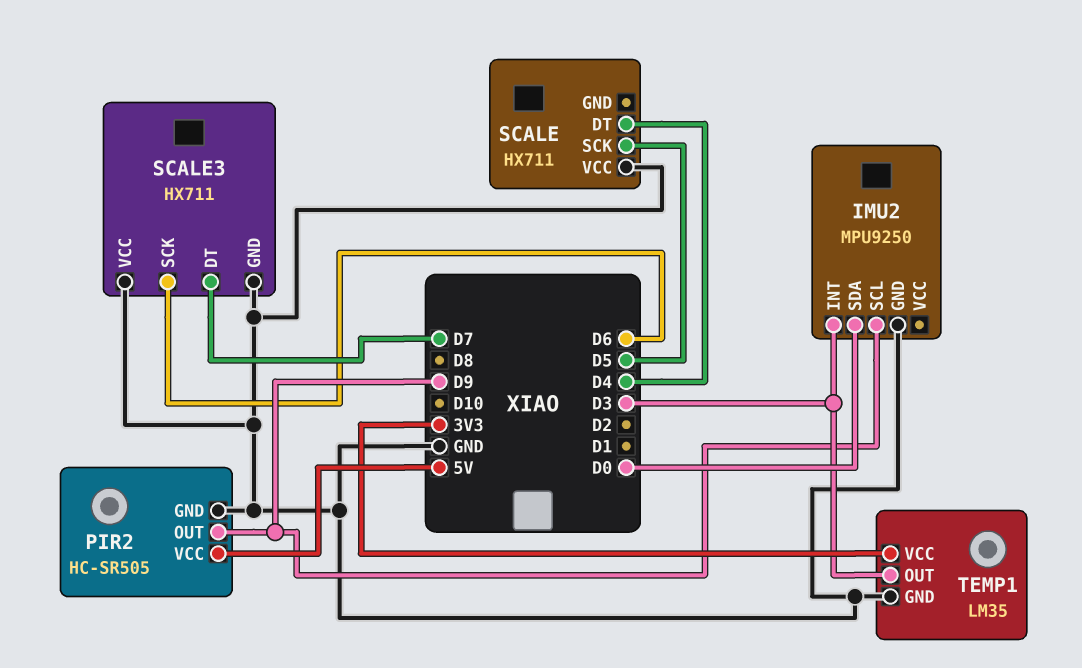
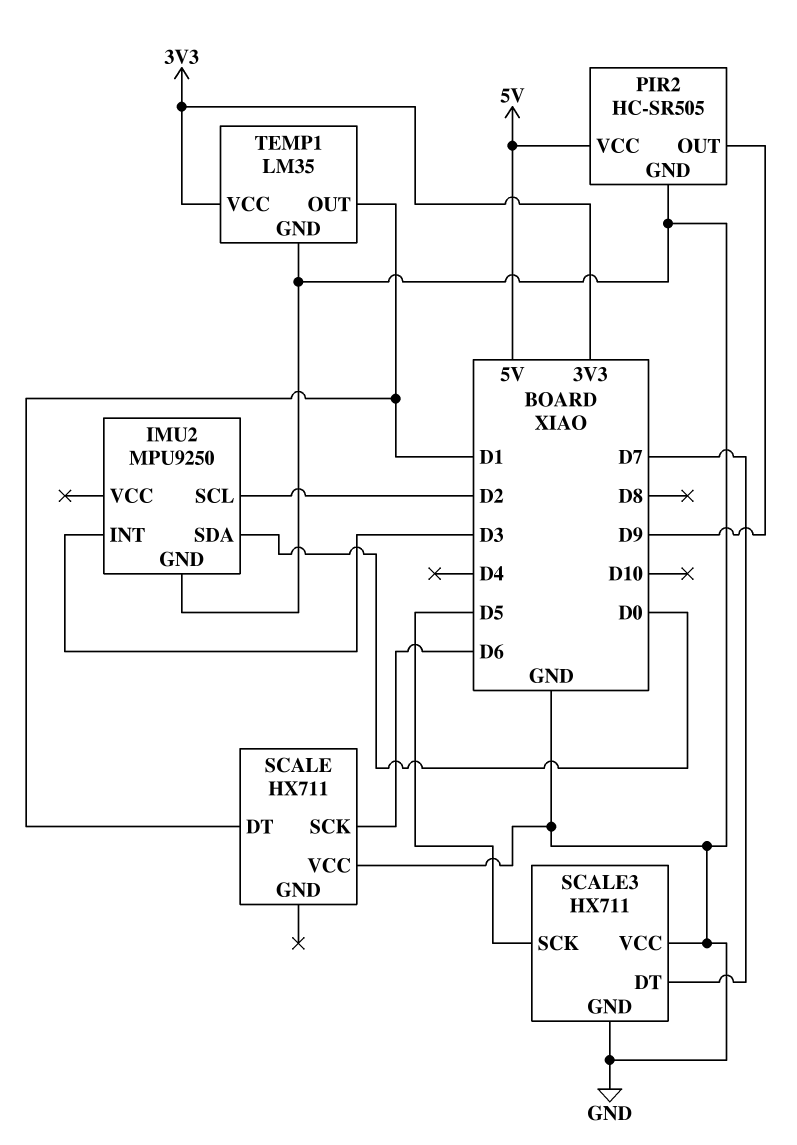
IMU2 pin SCL: D9 -> D2
SCALE pin DT: D4 -> D1
SCALE pin SCK: D5 -> D6
SCALE3 pin SCK: D6 -> D5
TEMP1 pin OUT: D3 -> D1

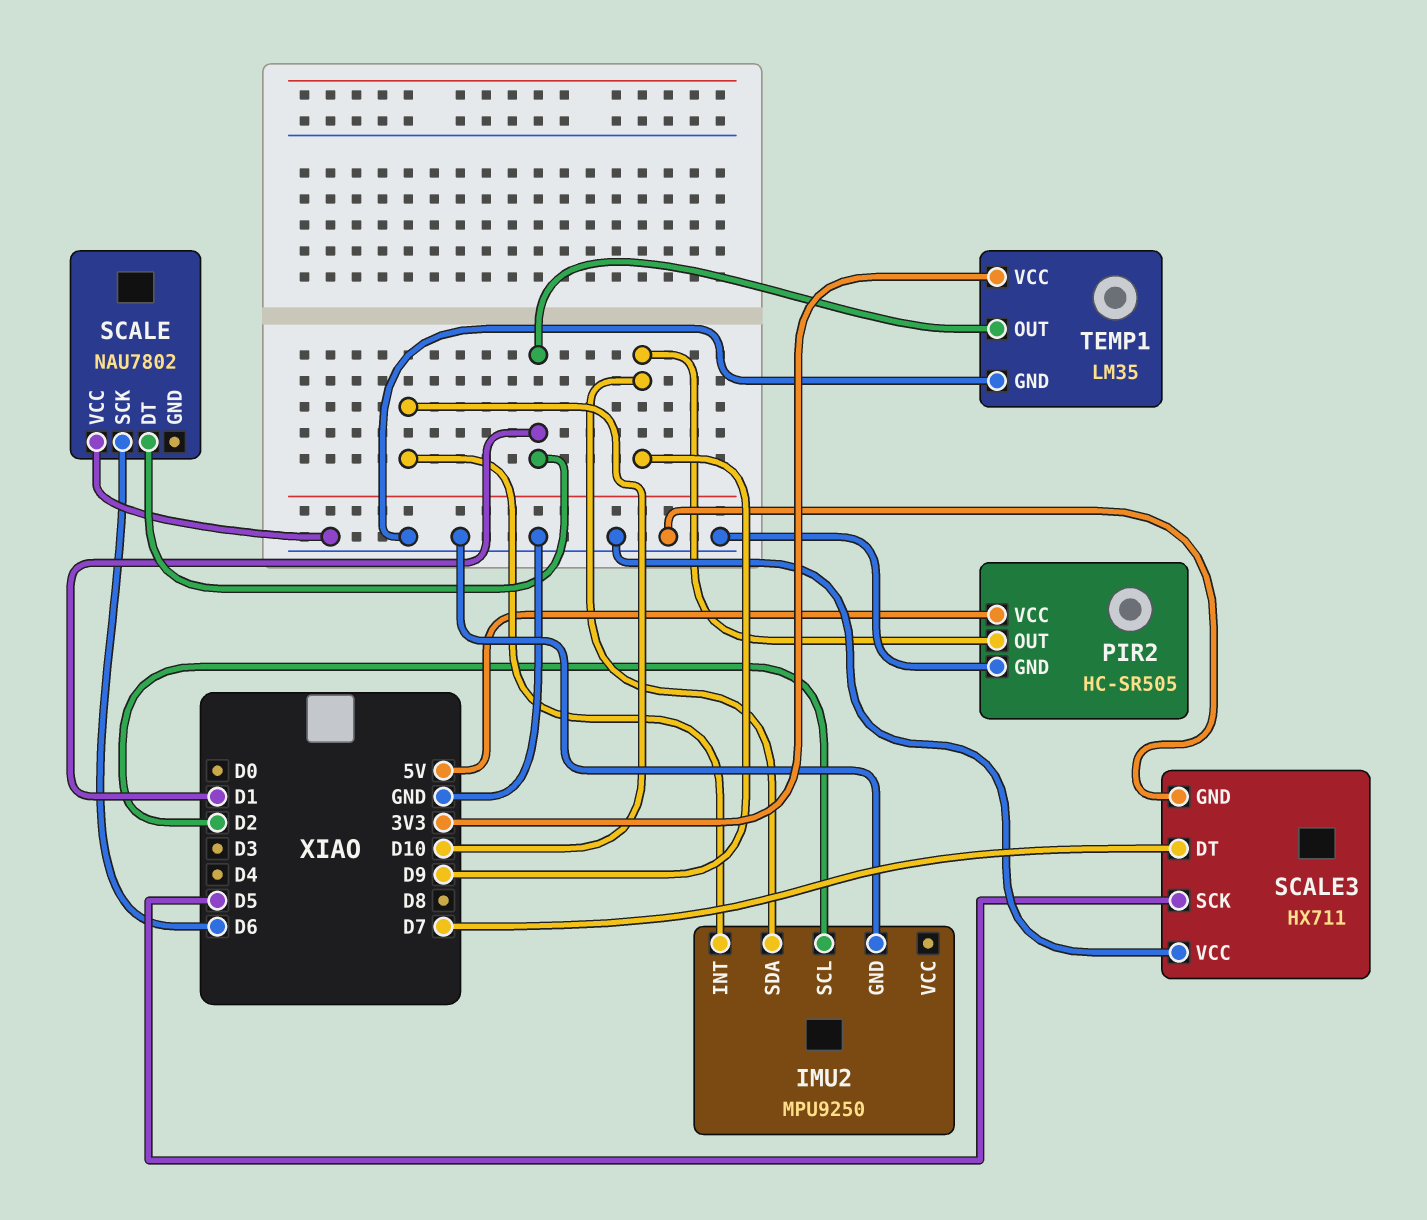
IMU2 pin INT: D3 -> D10
IMU2 pin SDA: D0 -> D9
SCALE: HX711 -> NAU7802

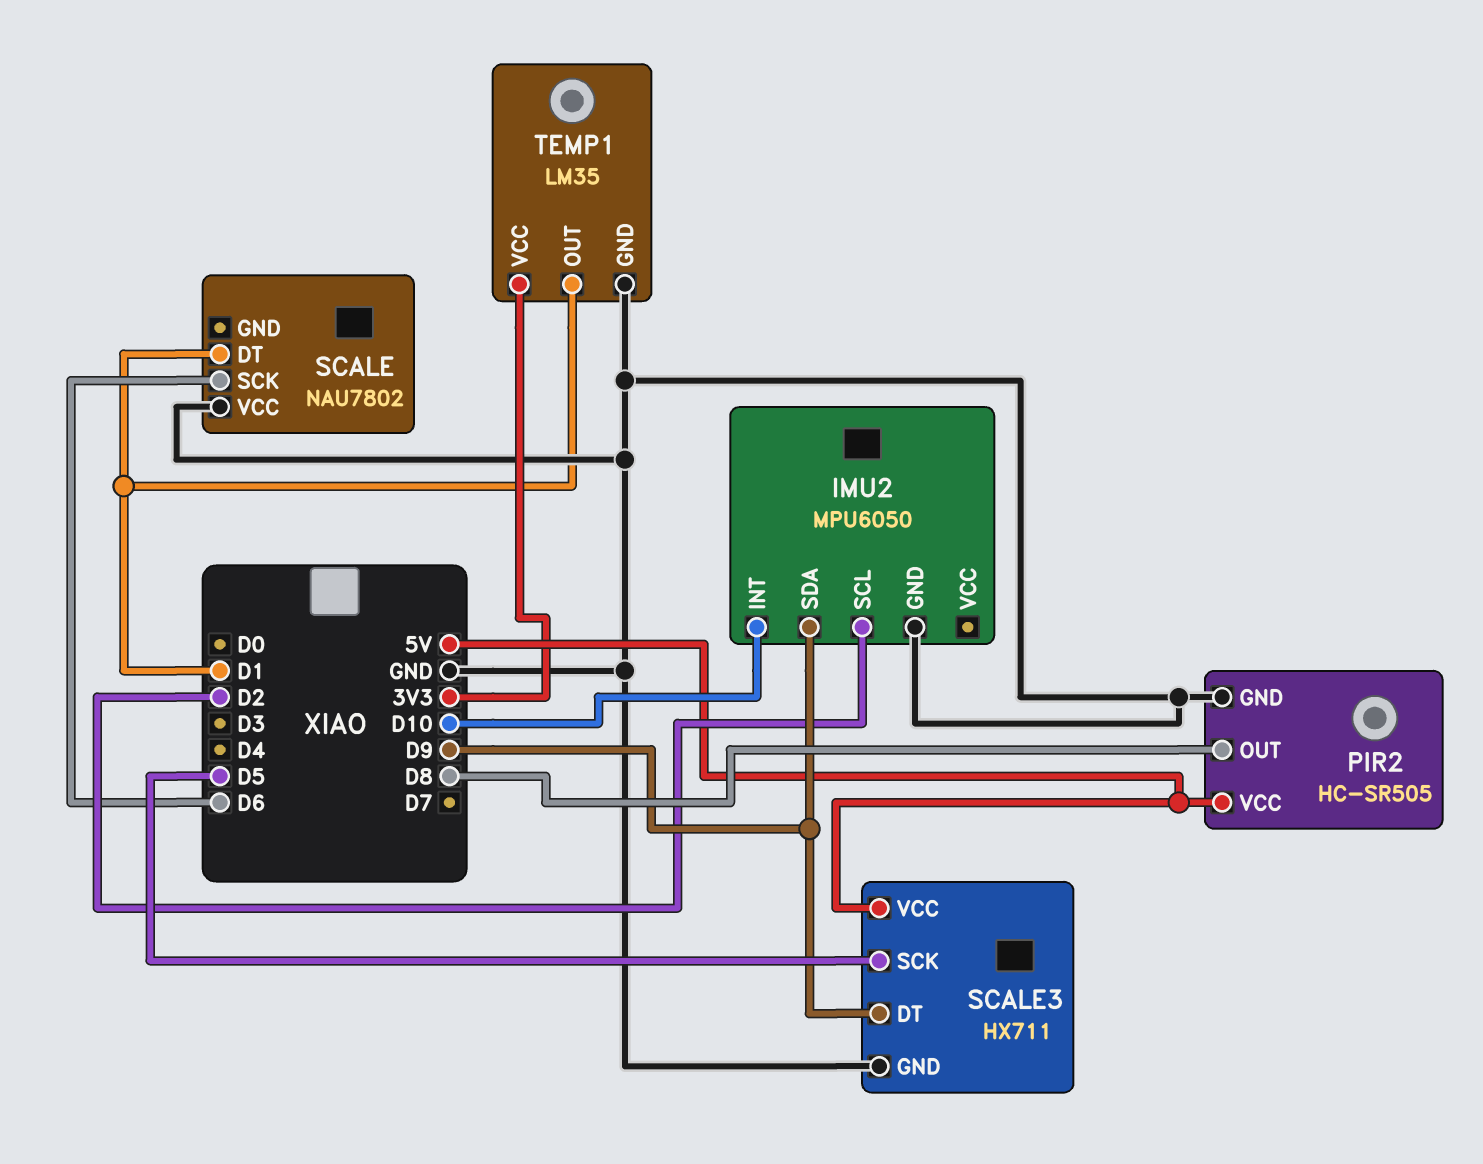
IMU2: MPU9250 -> MPU6050
PIR2 pin OUT: D9 -> D8
SCALE3 pin DT: D7 -> D9
SCALE3 pin VCC: GND -> 5V

